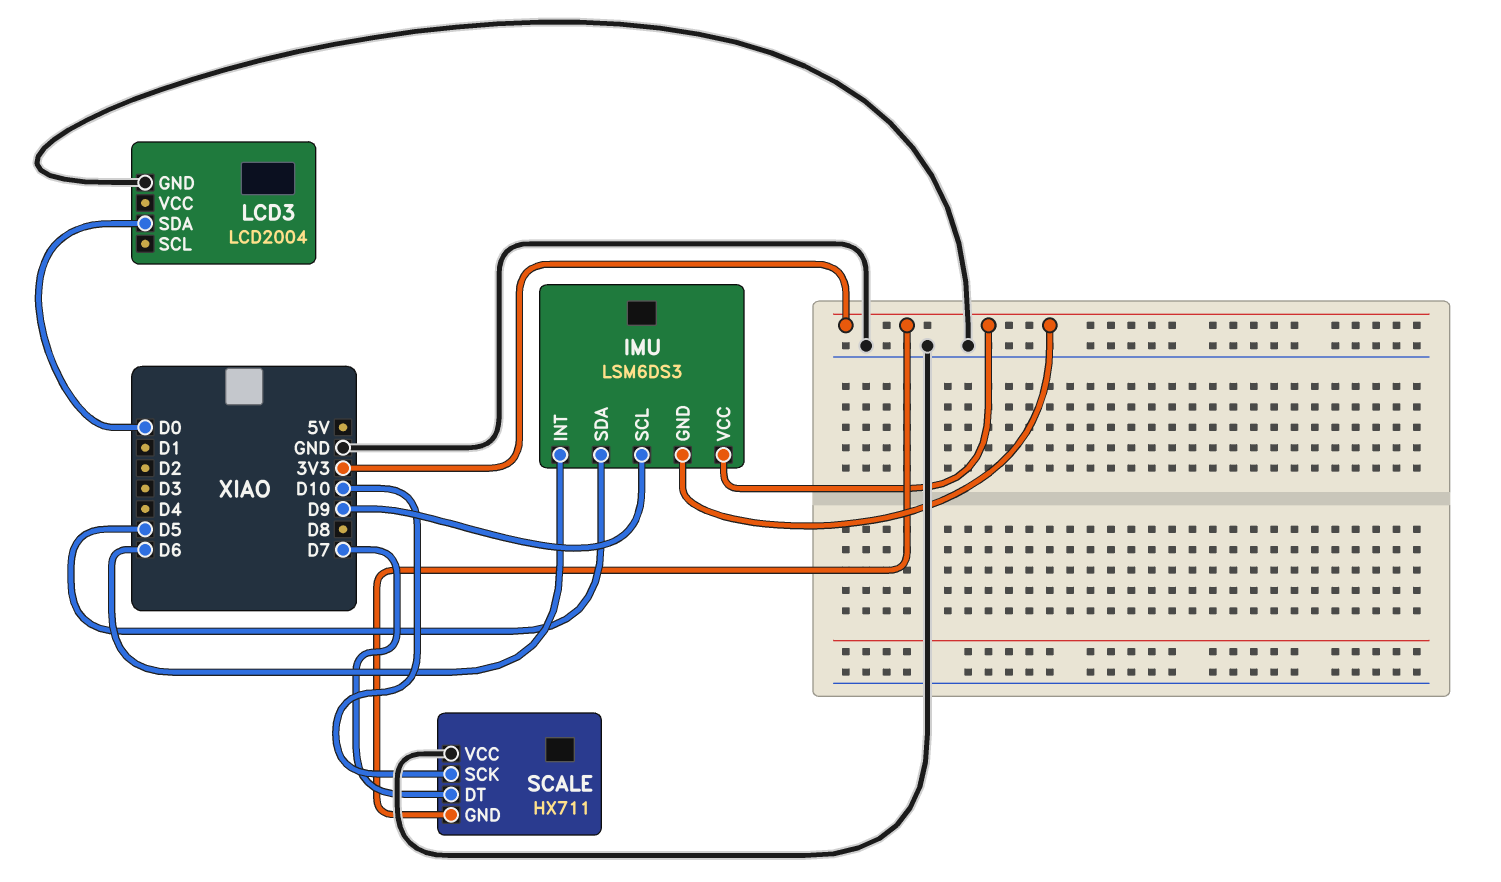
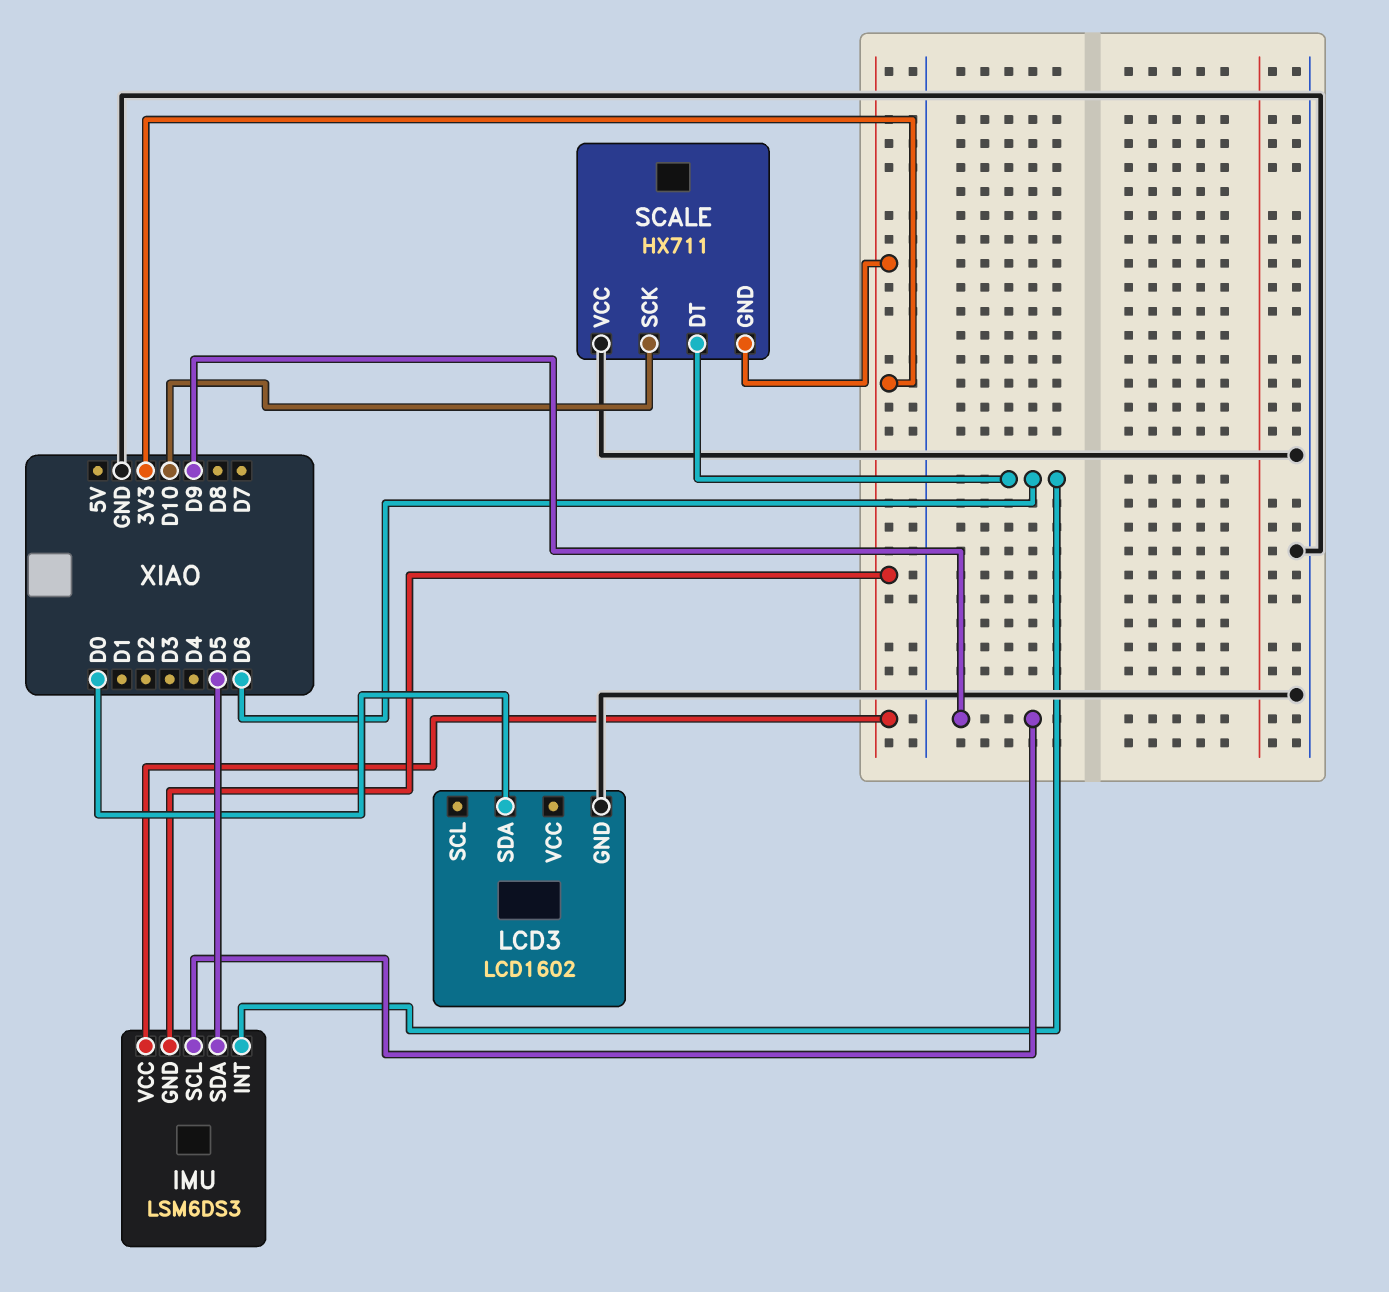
LCD3: LCD2004 -> LCD1602
SCALE pin DT: D7 -> D6

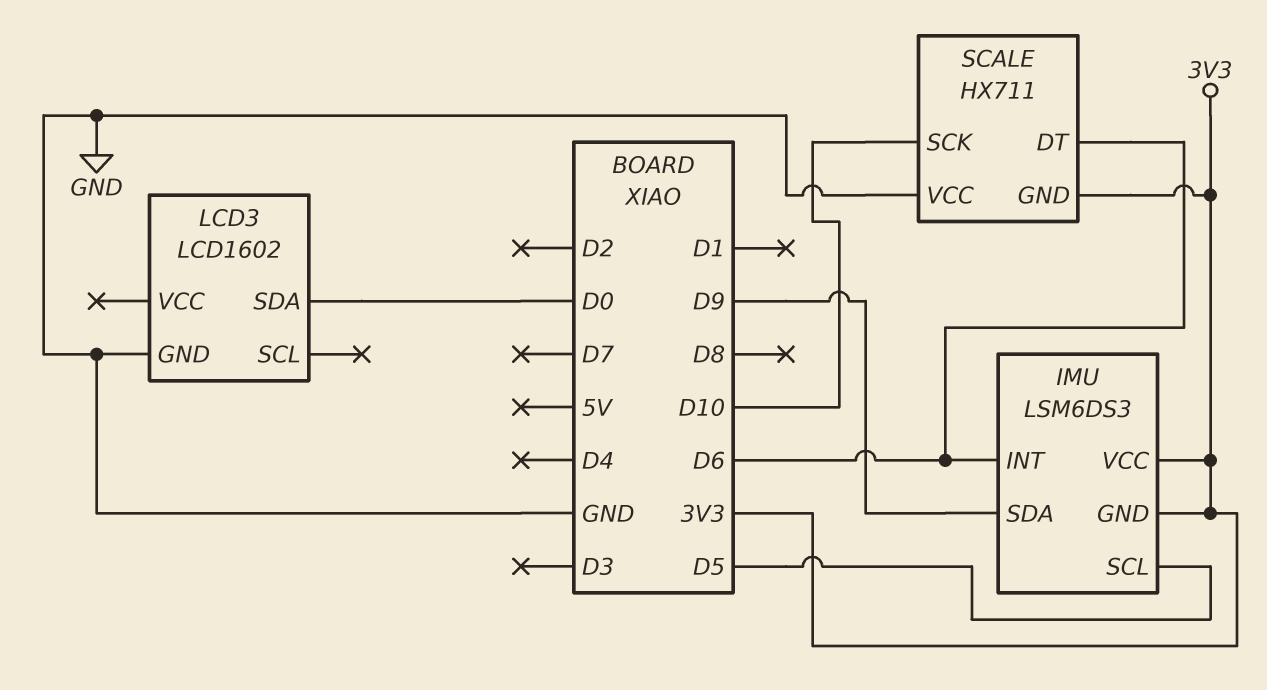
IMU pin SCL: D9 -> D5
IMU pin SDA: D5 -> D9

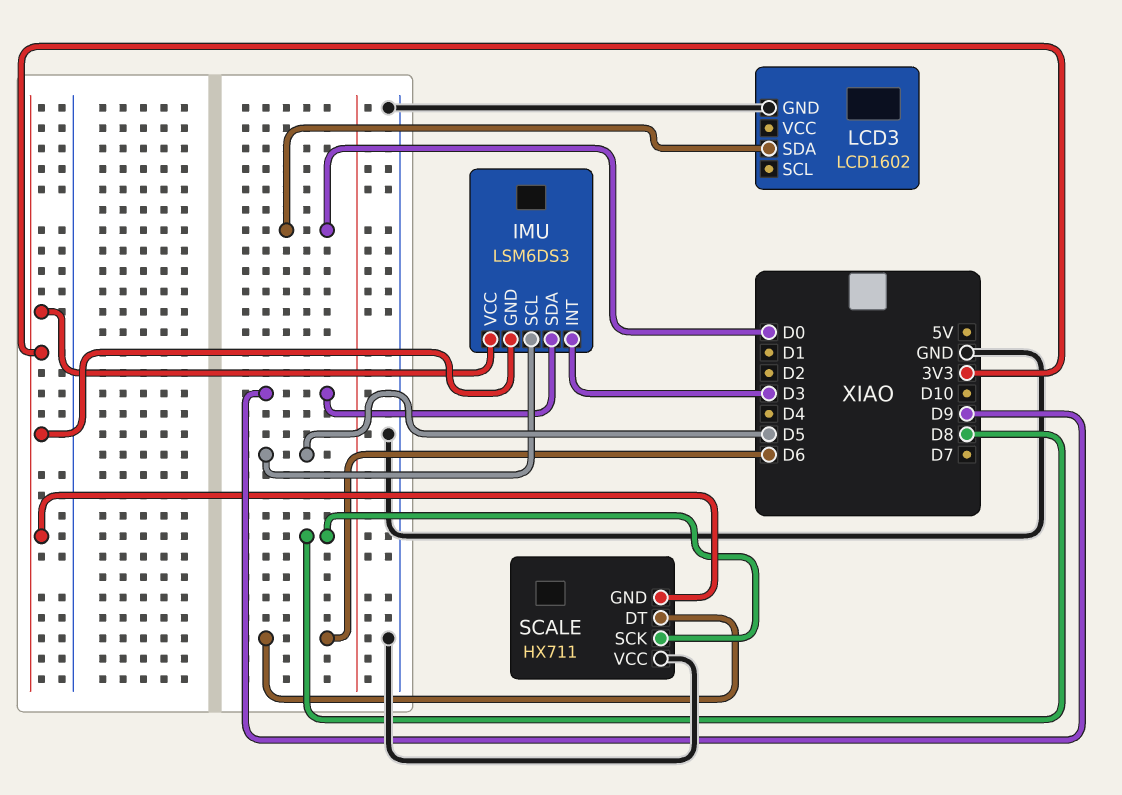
IMU pin INT: D6 -> D3
SCALE pin SCK: D10 -> D8

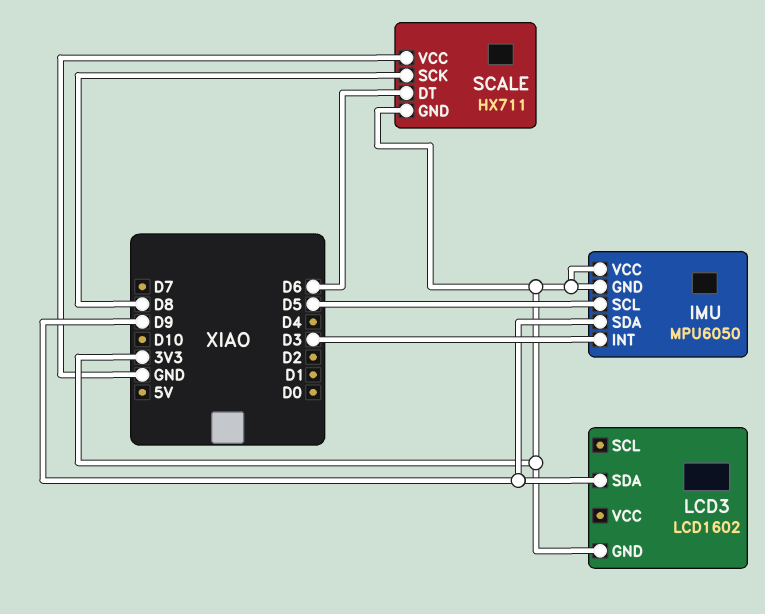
IMU: LSM6DS3 -> MPU6050
LCD3 pin GND: GND -> 3V3
LCD3 pin SDA: D0 -> D9

